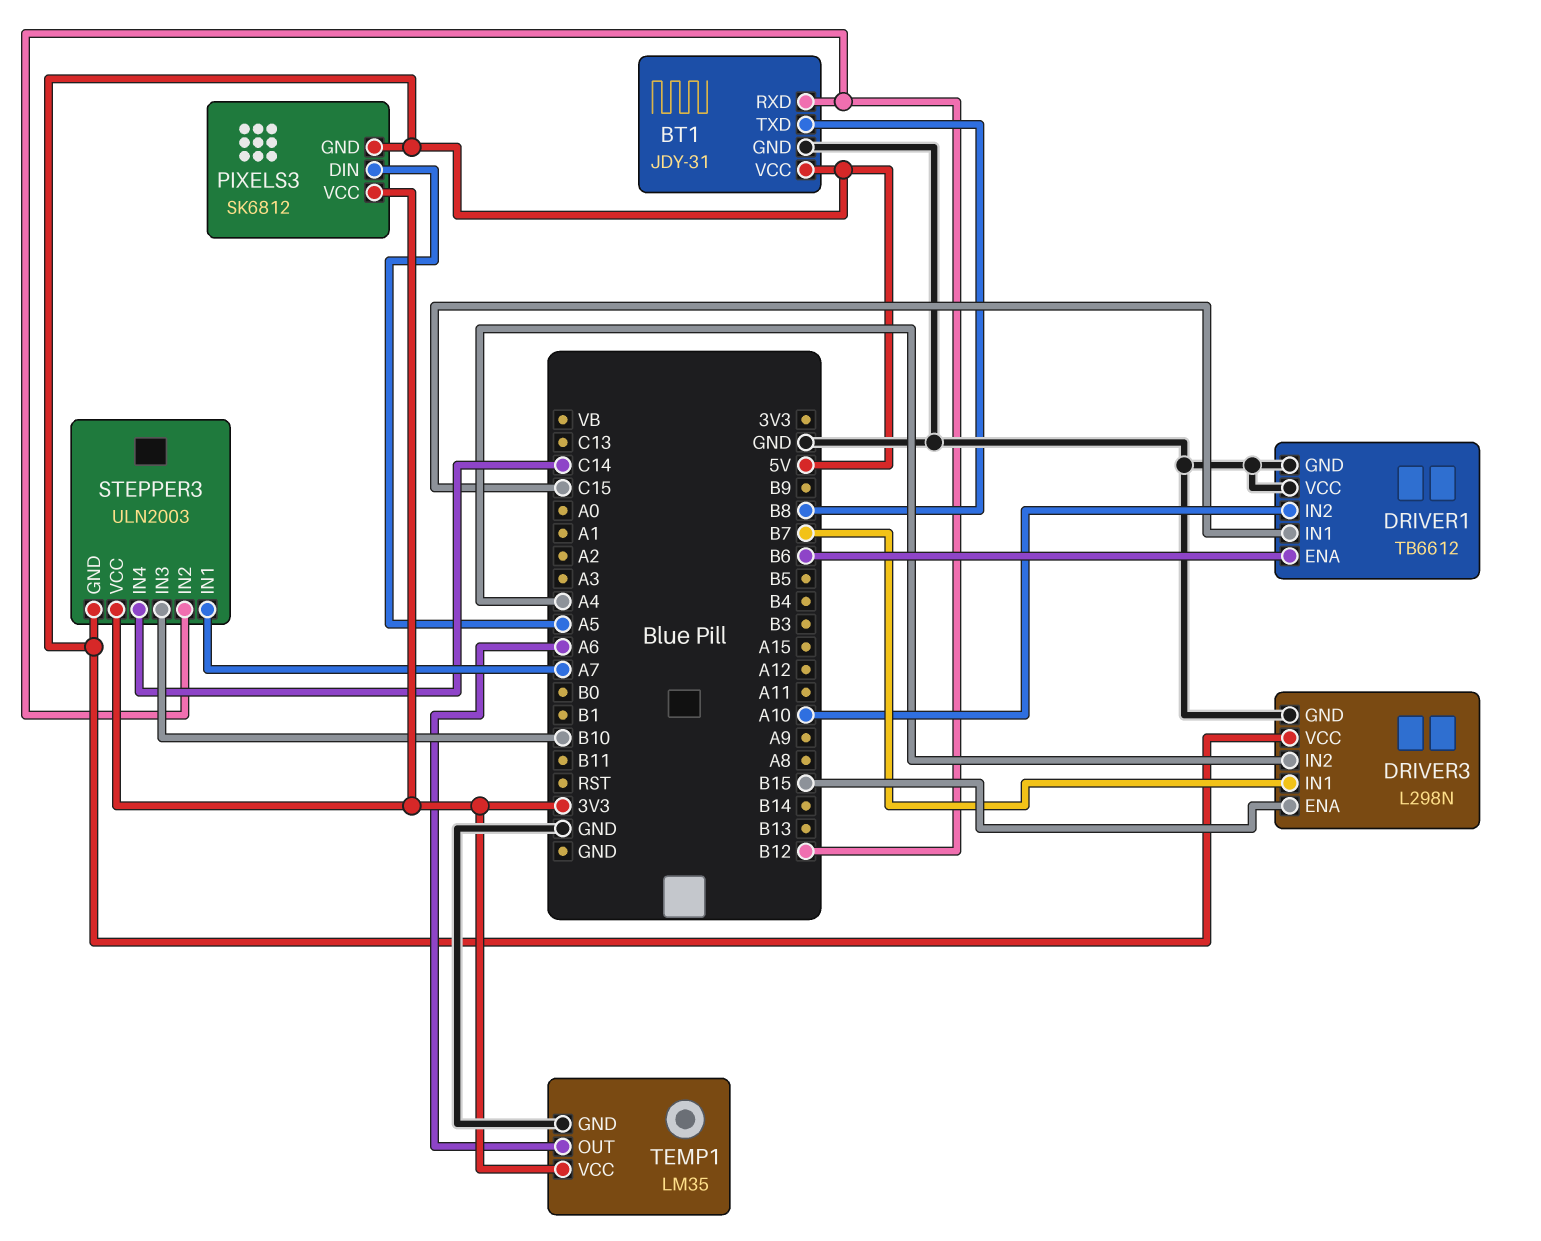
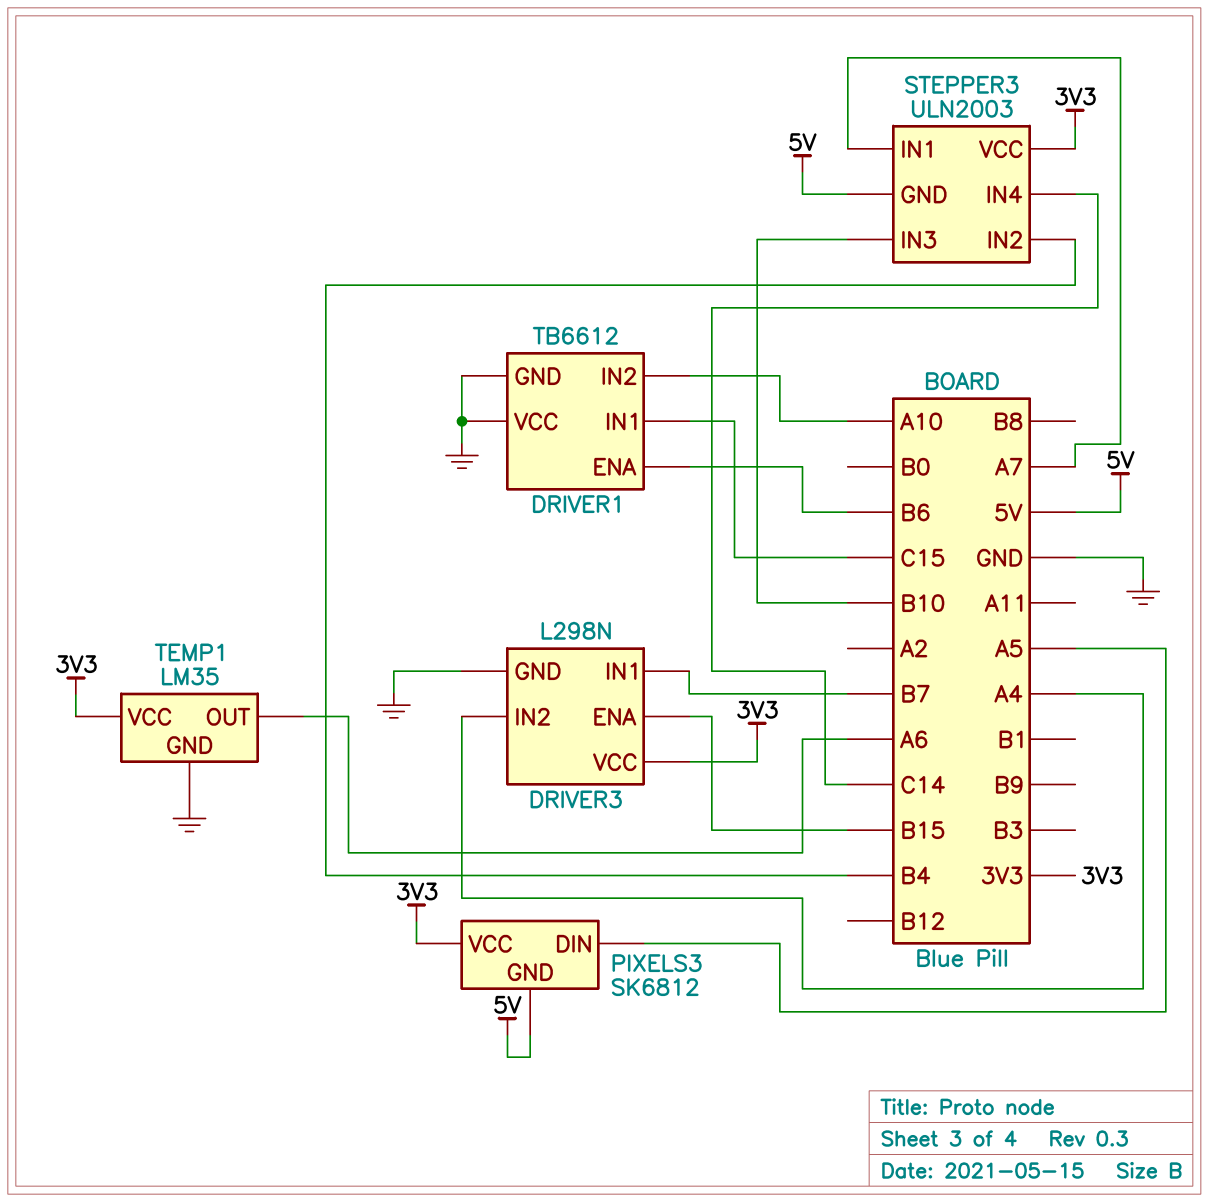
BT1: JDY-31 -> none
BT1 pin GND: GND -> none
BT1 pin RXD: B12 -> none
BT1 pin TXD: B8 -> none
BT1 pin VCC: 5V -> none
DRIVER3 pin VCC: 5V -> 3V3
STEPPER3 pin IN2: B12 -> B4

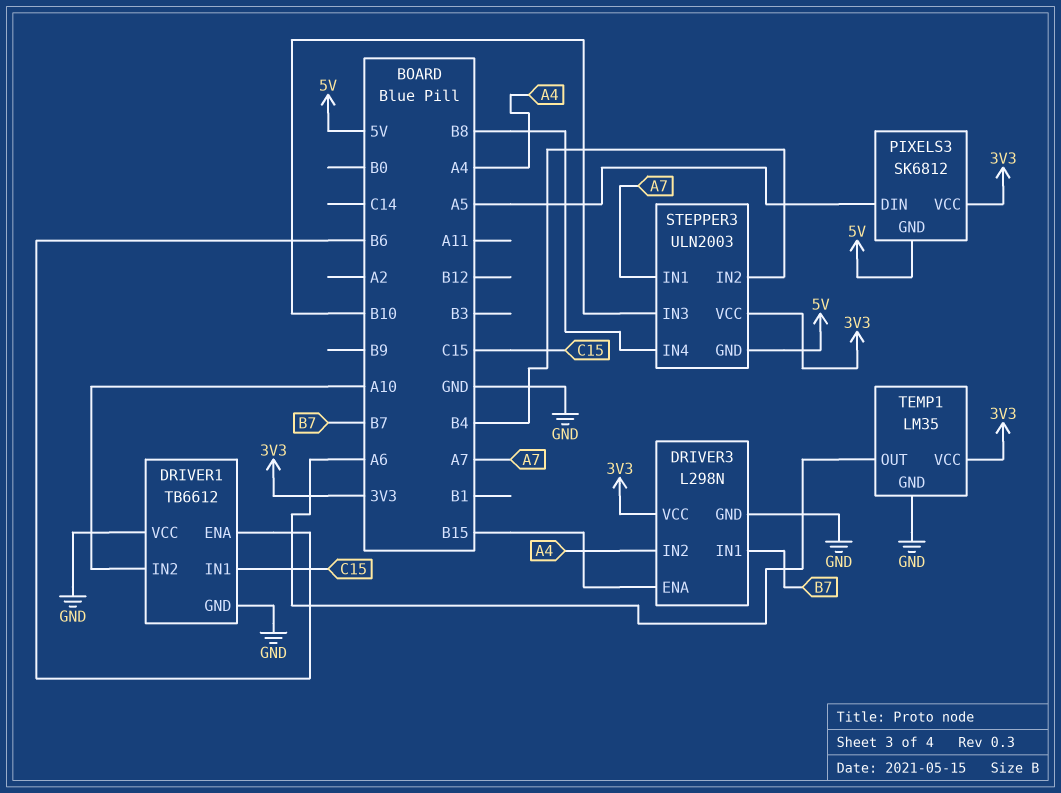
STEPPER3 pin IN4: C14 -> B8

